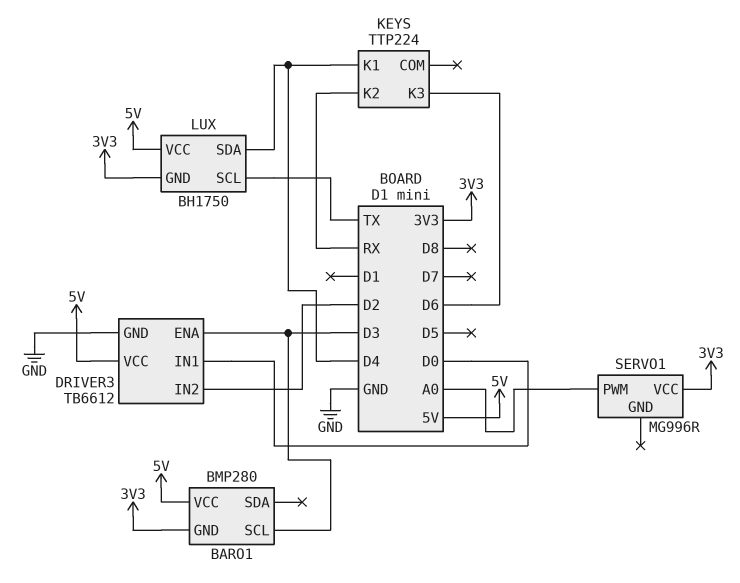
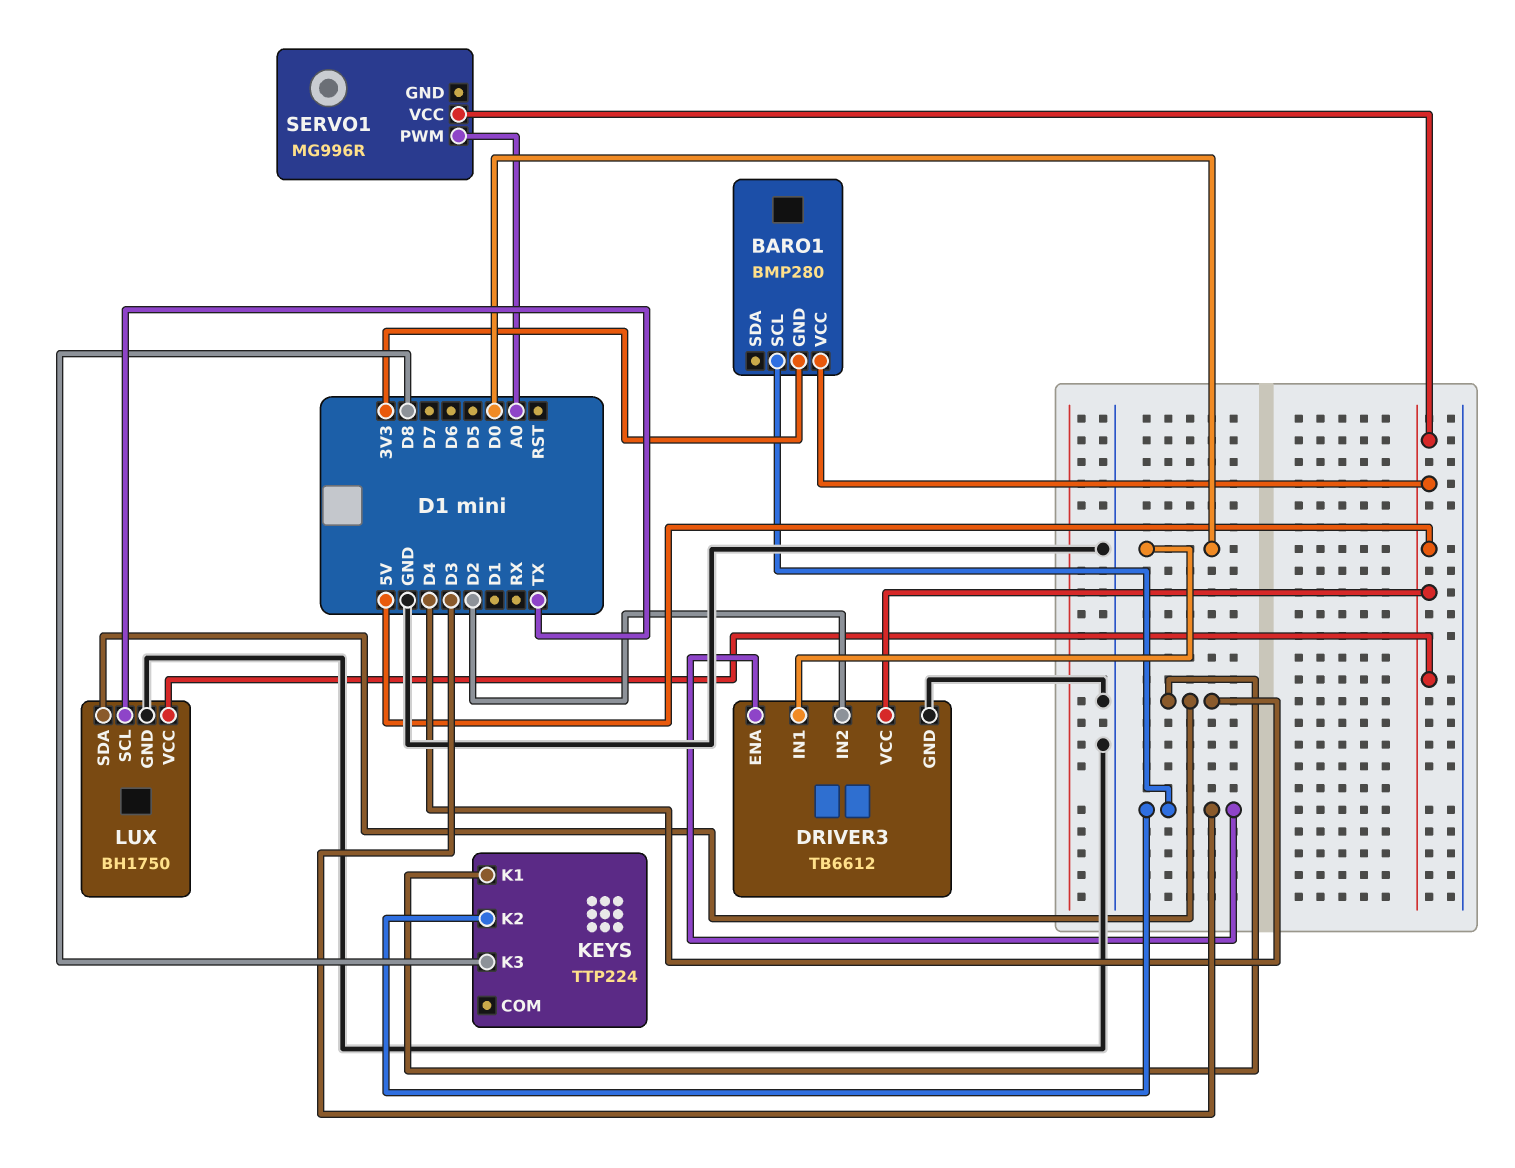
KEYS pin K2: RX -> D3
KEYS pin K3: D6 -> D8
LUX pin GND: 3V3 -> GND
SERVO1 pin VCC: 3V3 -> 5V

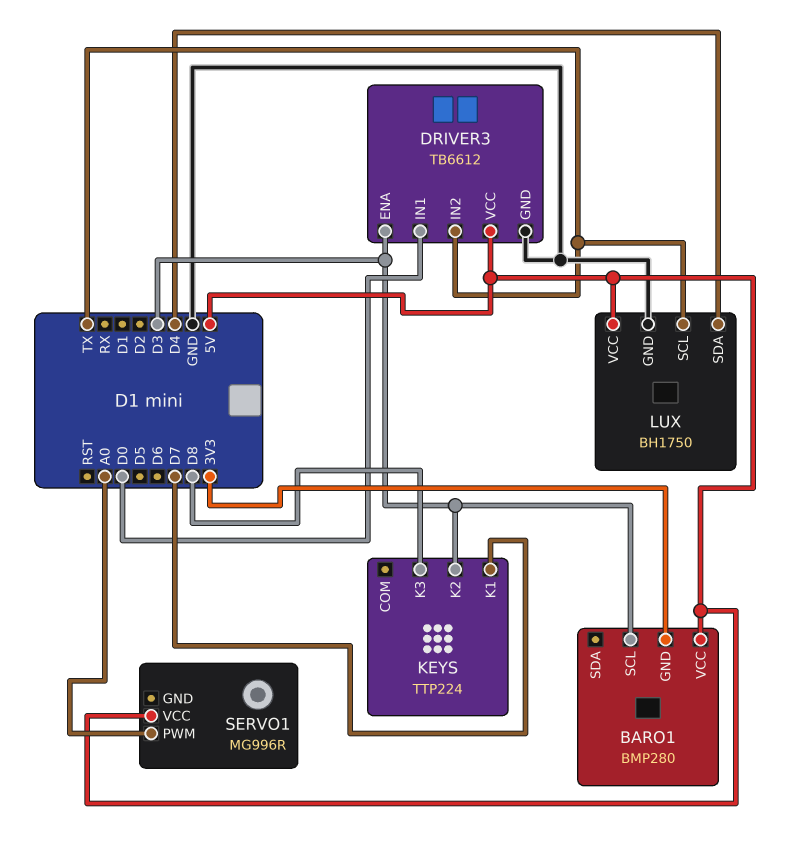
DRIVER3 pin IN2: D2 -> TX
KEYS pin K1: D4 -> D7

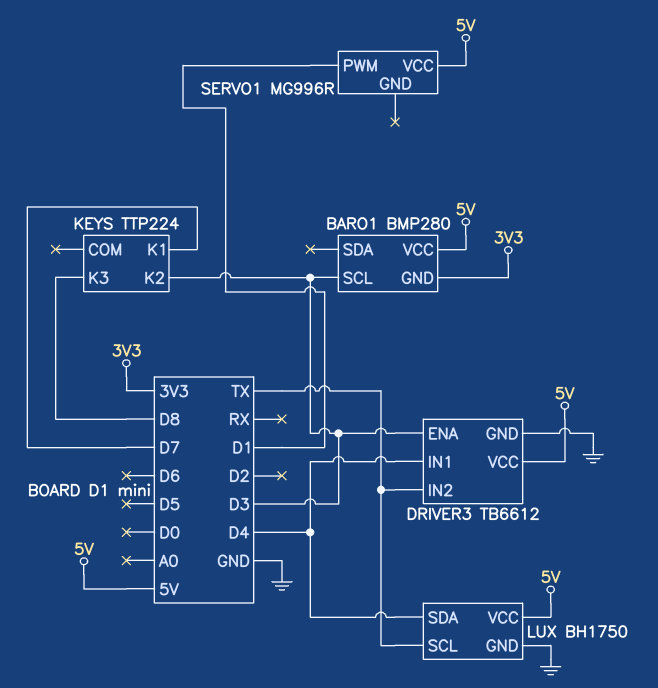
DRIVER3 pin IN1: D0 -> D4
SERVO1 pin PWM: A0 -> D1

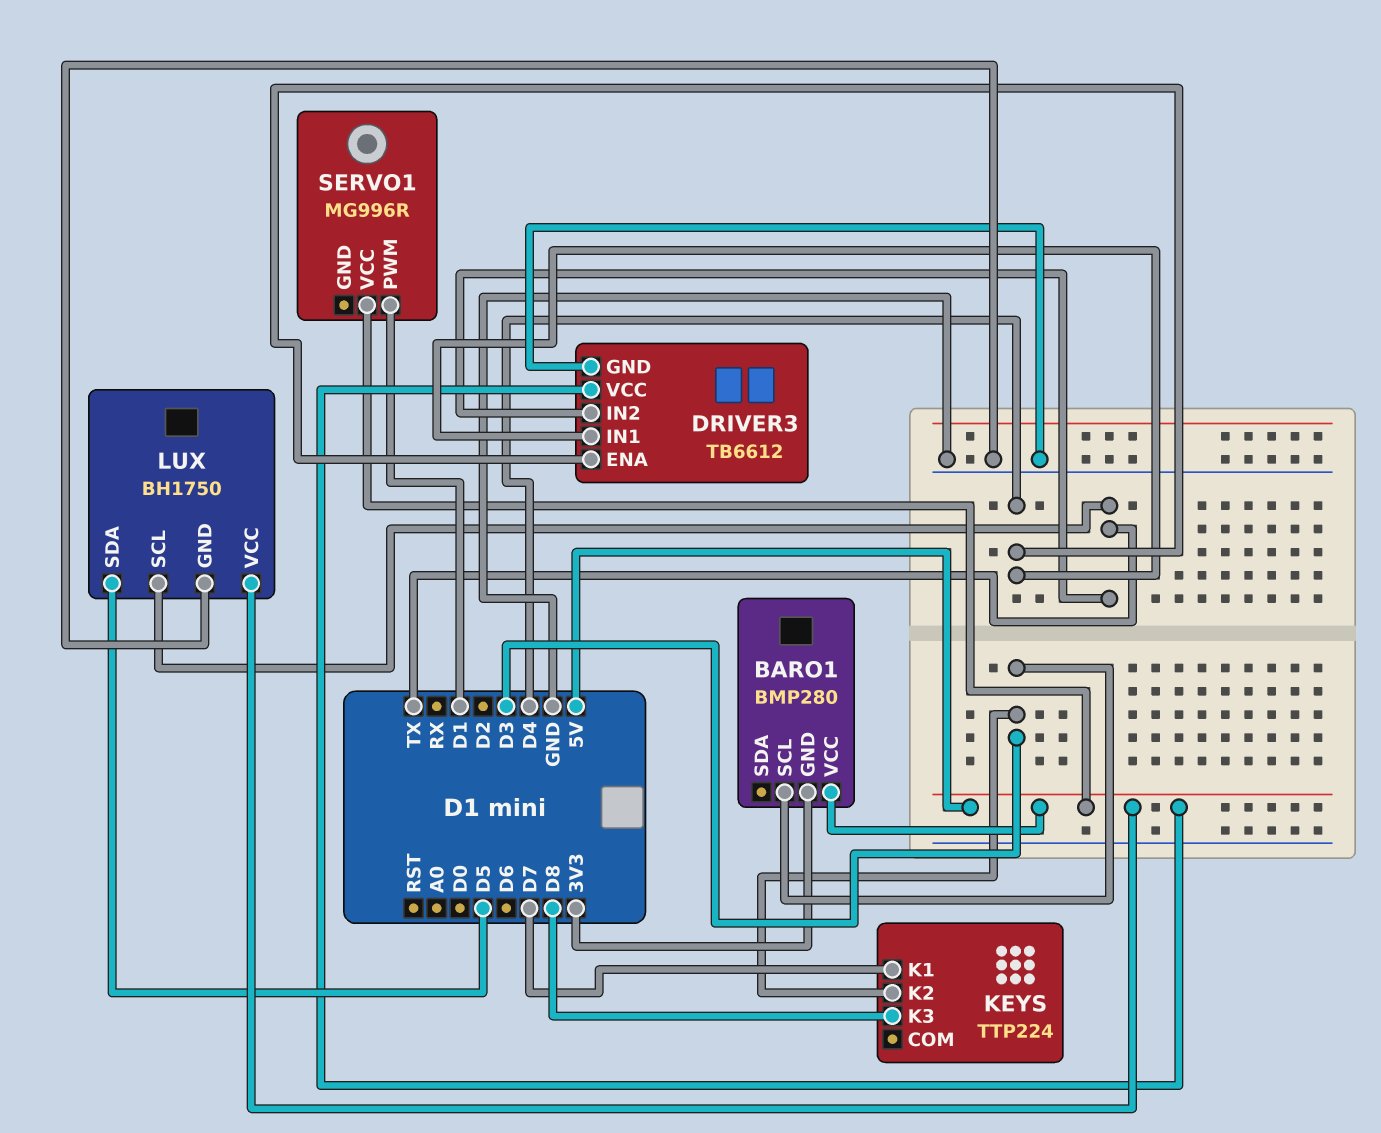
DRIVER3 pin ENA: D3 -> D4
LUX pin SDA: D4 -> D5

